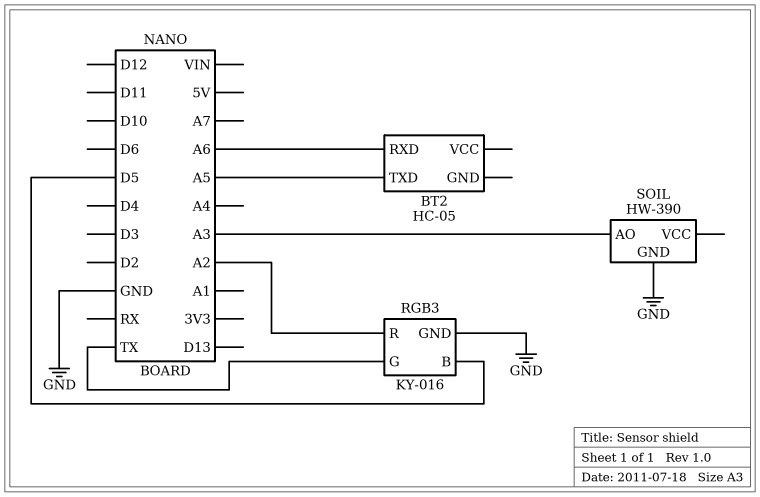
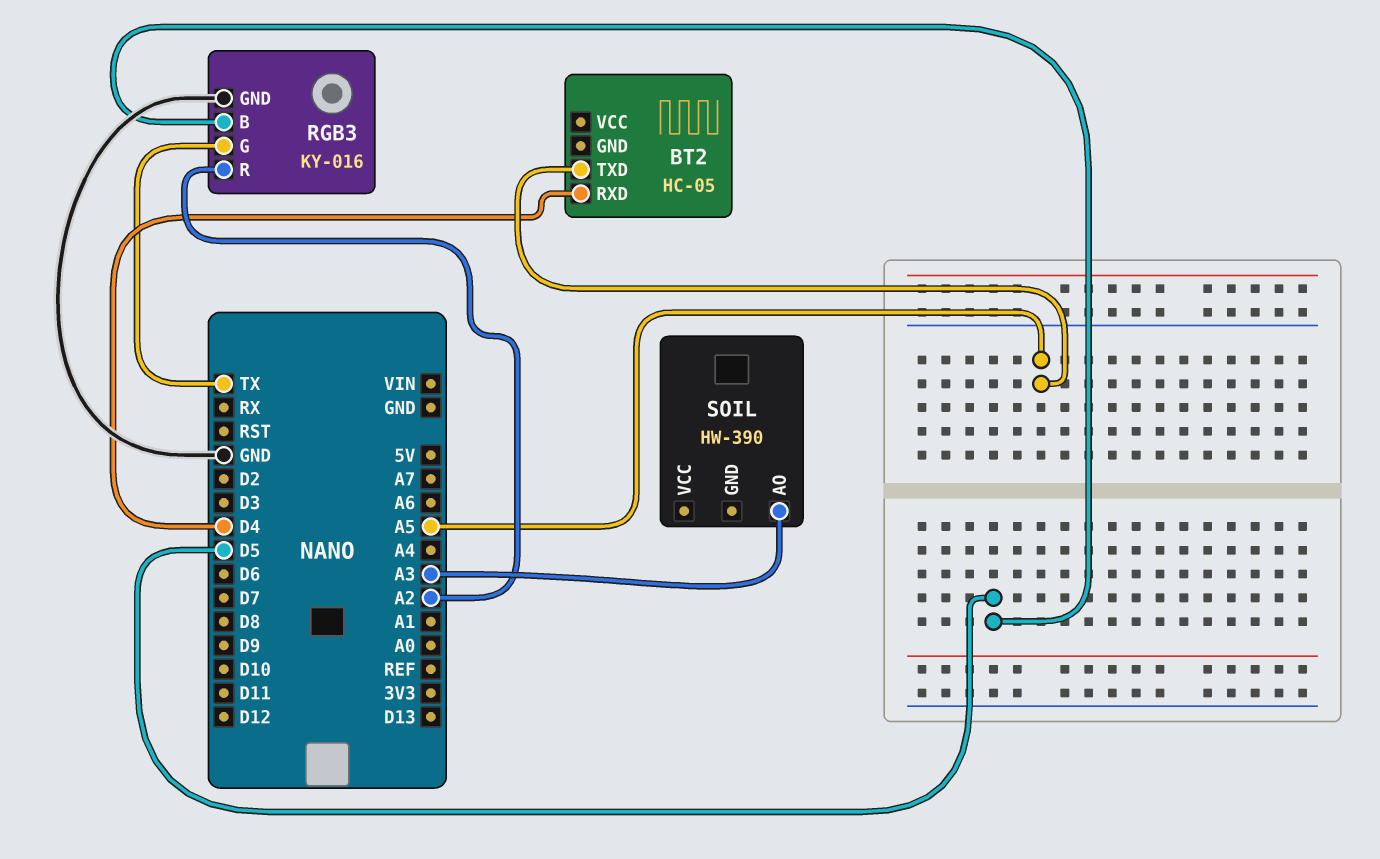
BT2 pin RXD: A6 -> D4
SOIL pin GND: GND -> none

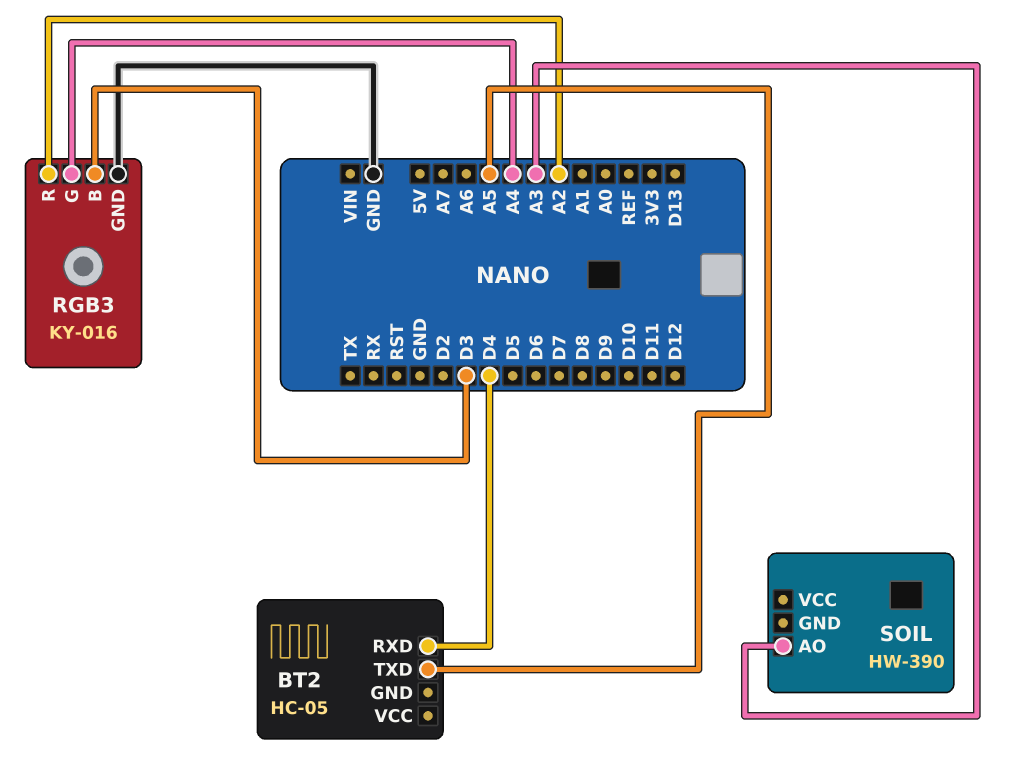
RGB3 pin B: D5 -> D3
RGB3 pin G: TX -> A4

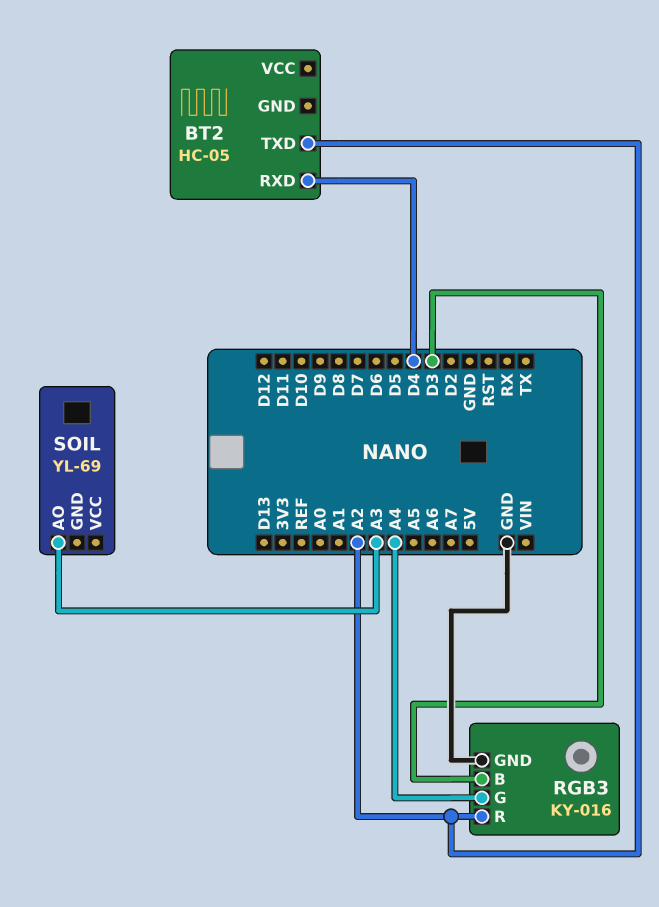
BT2 pin TXD: A5 -> A2
SOIL: HW-390 -> YL-69

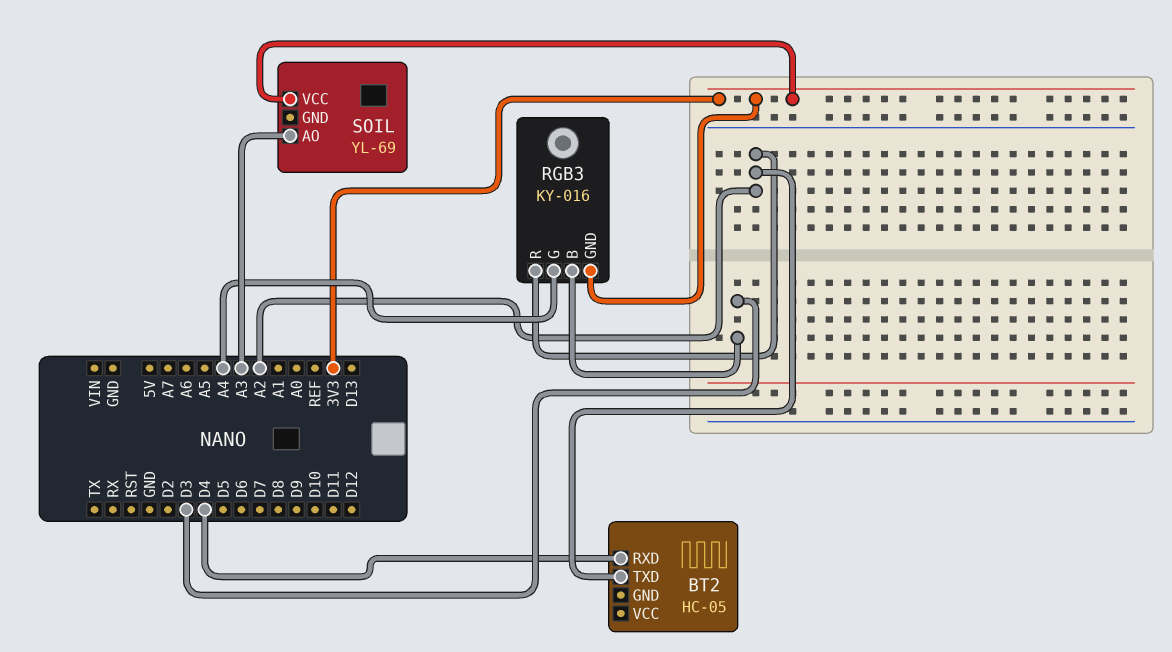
RGB3 pin GND: GND -> 3V3
SOIL pin VCC: none -> 3V3

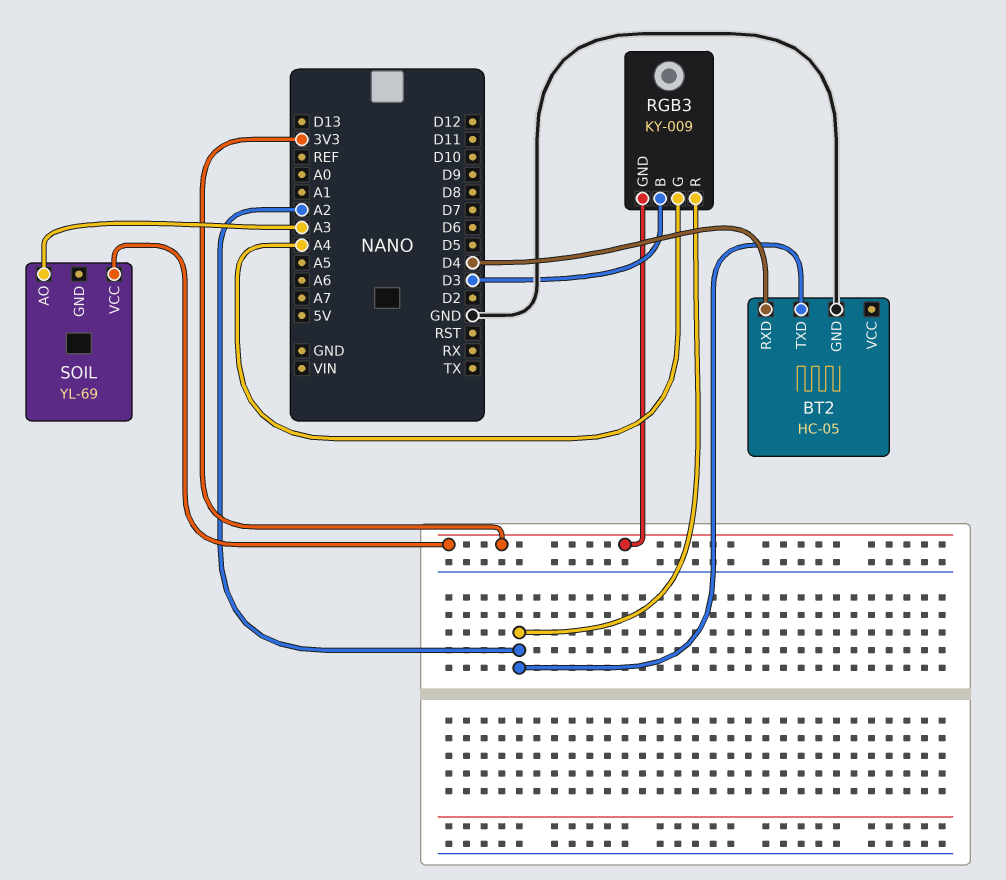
BT2 pin GND: none -> GND
RGB3: KY-016 -> KY-009

